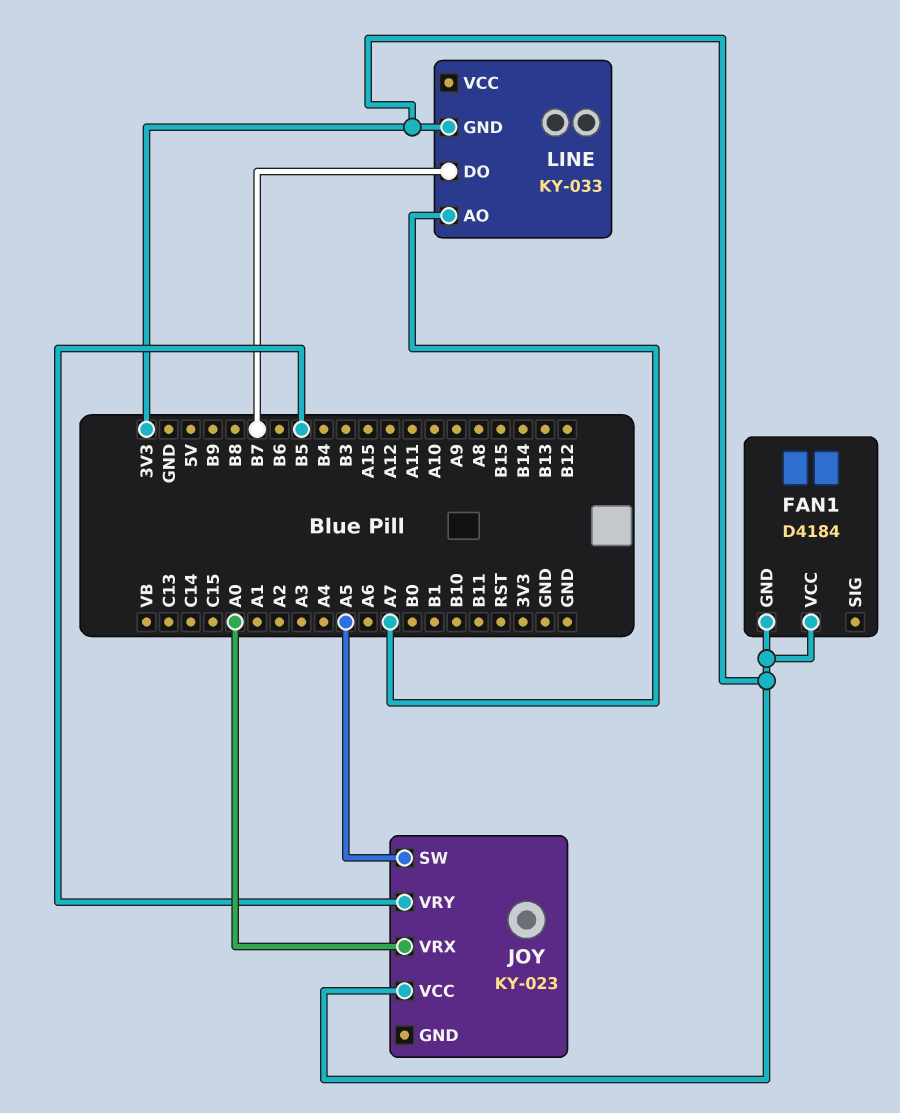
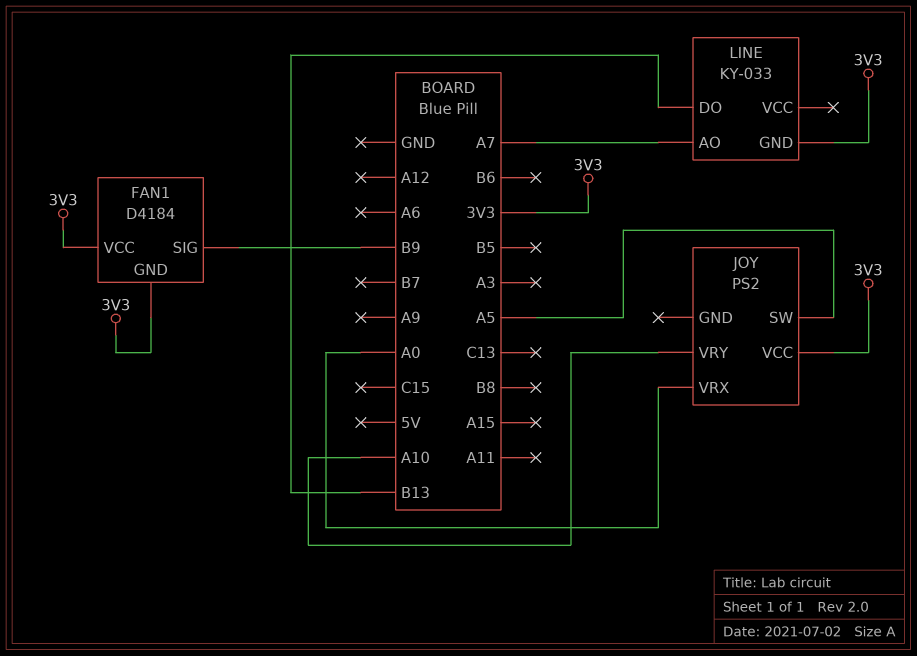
FAN1 pin SIG: none -> B9
JOY: KY-023 -> PS2
JOY pin VRY: B5 -> A10
LINE pin DO: B7 -> B13

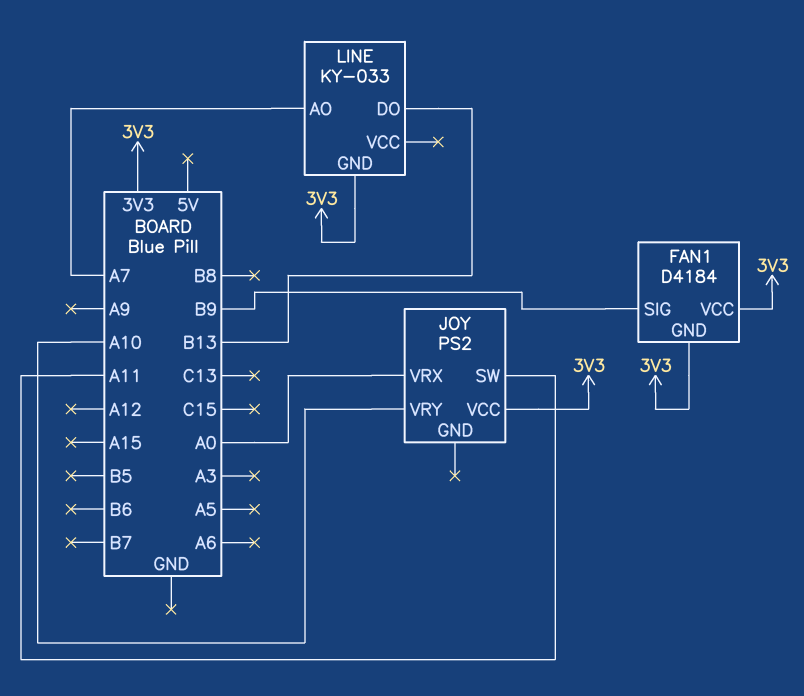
JOY pin SW: A5 -> A11

